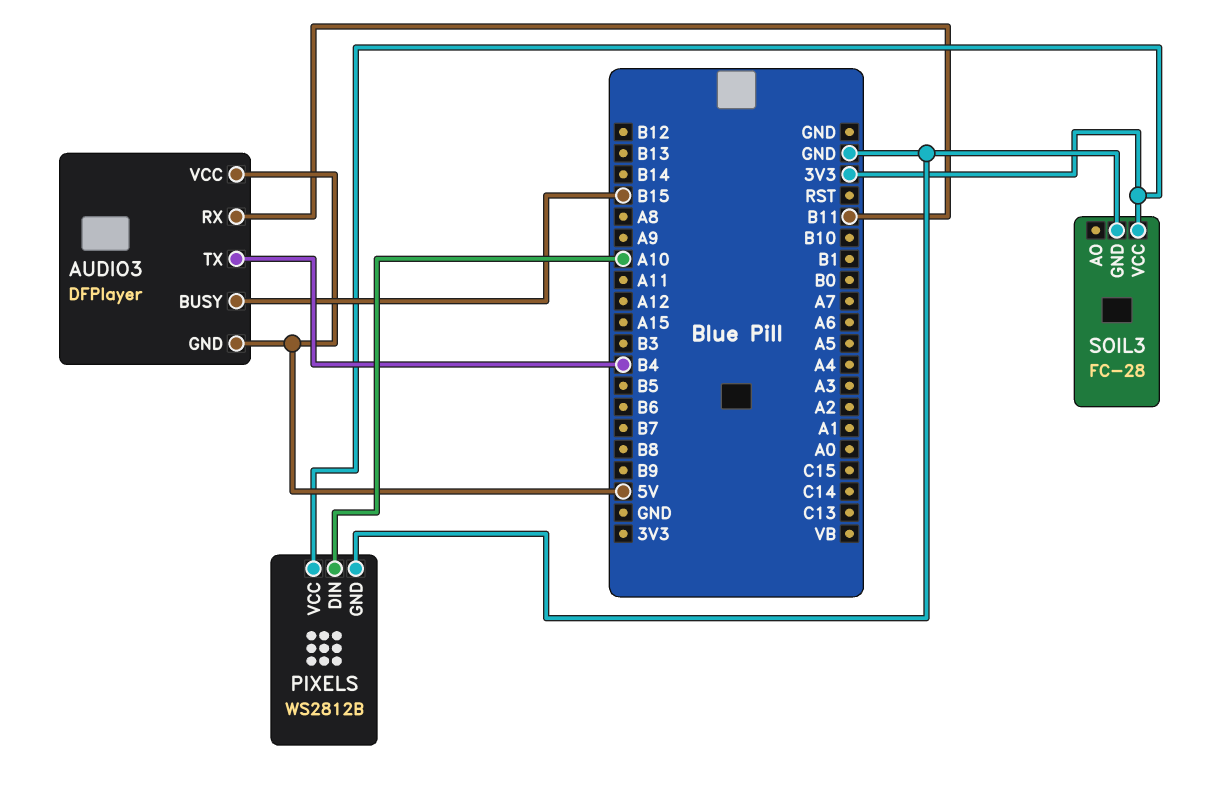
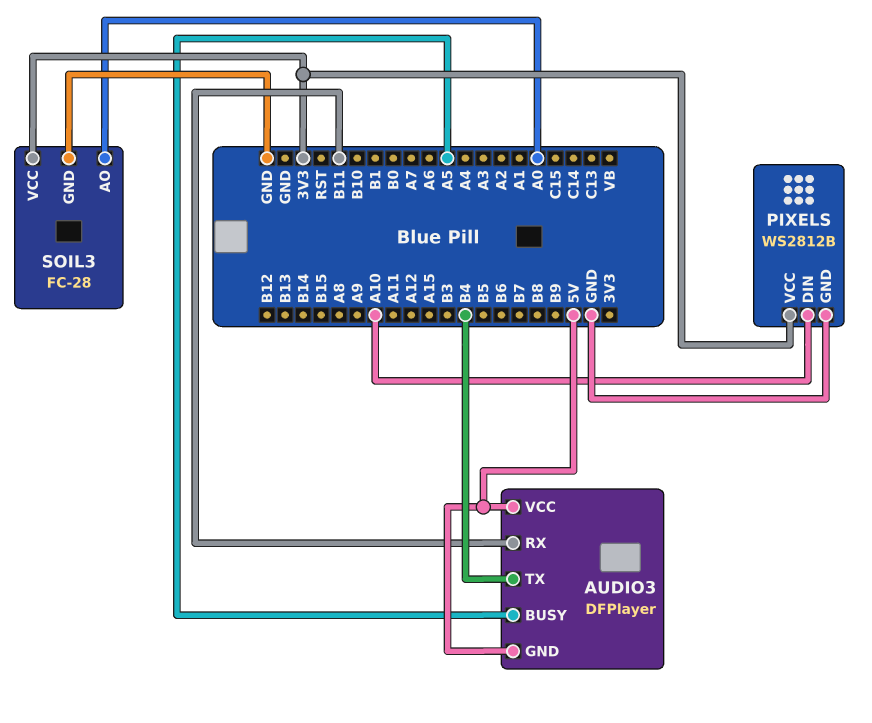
AUDIO3 pin BUSY: B15 -> A5
SOIL3 pin AO: none -> A0

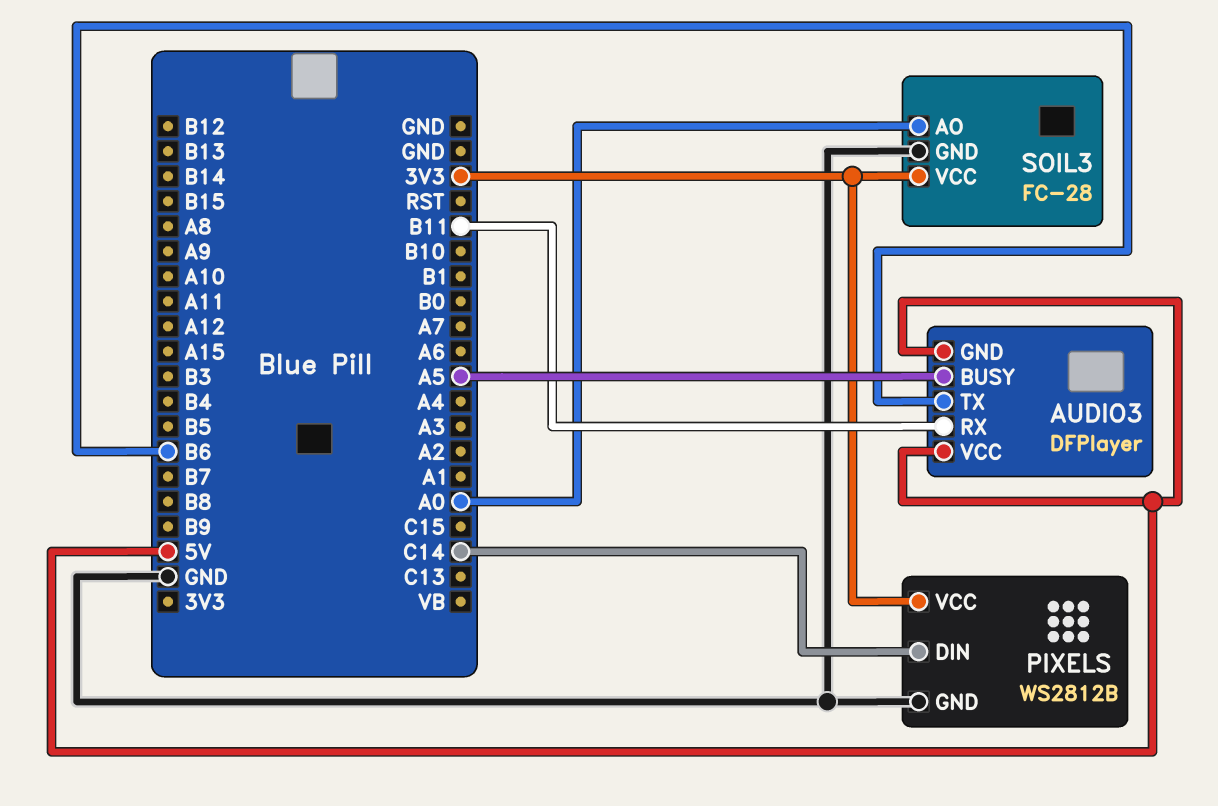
AUDIO3 pin TX: B4 -> B6
PIXELS pin DIN: A10 -> C14

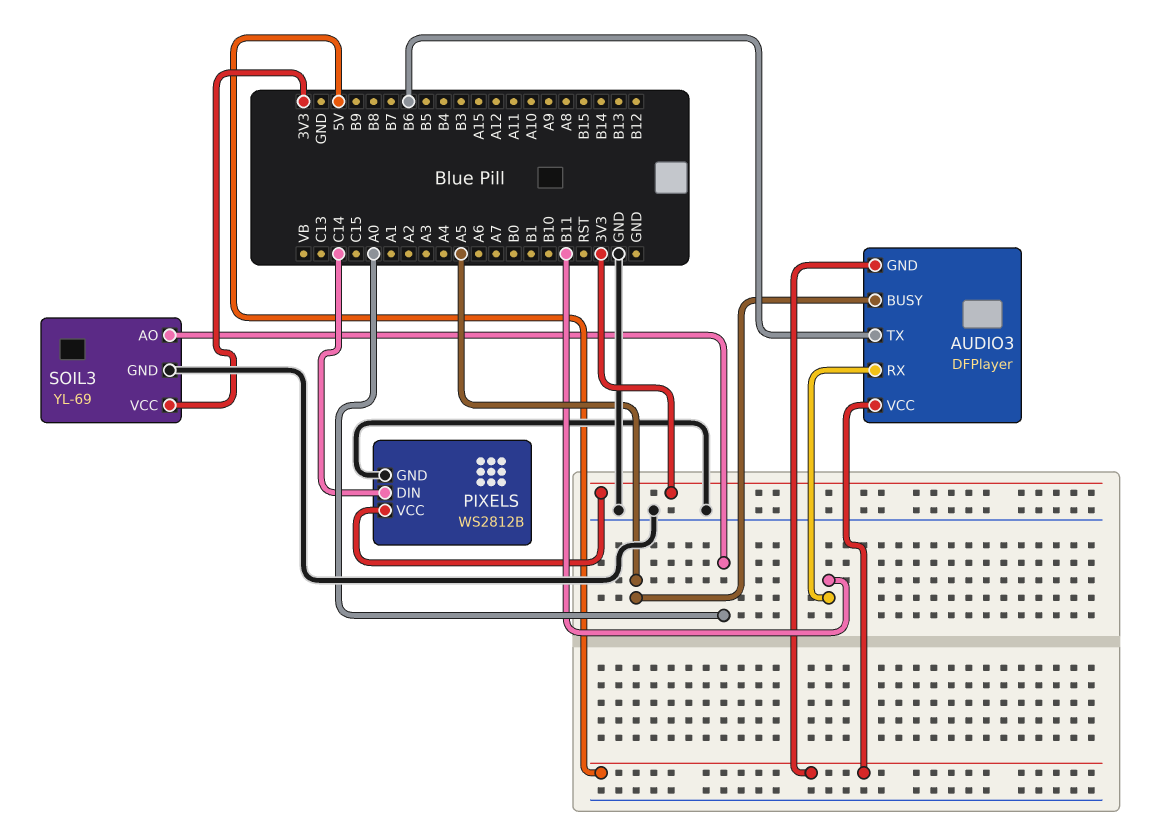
SOIL3: FC-28 -> YL-69

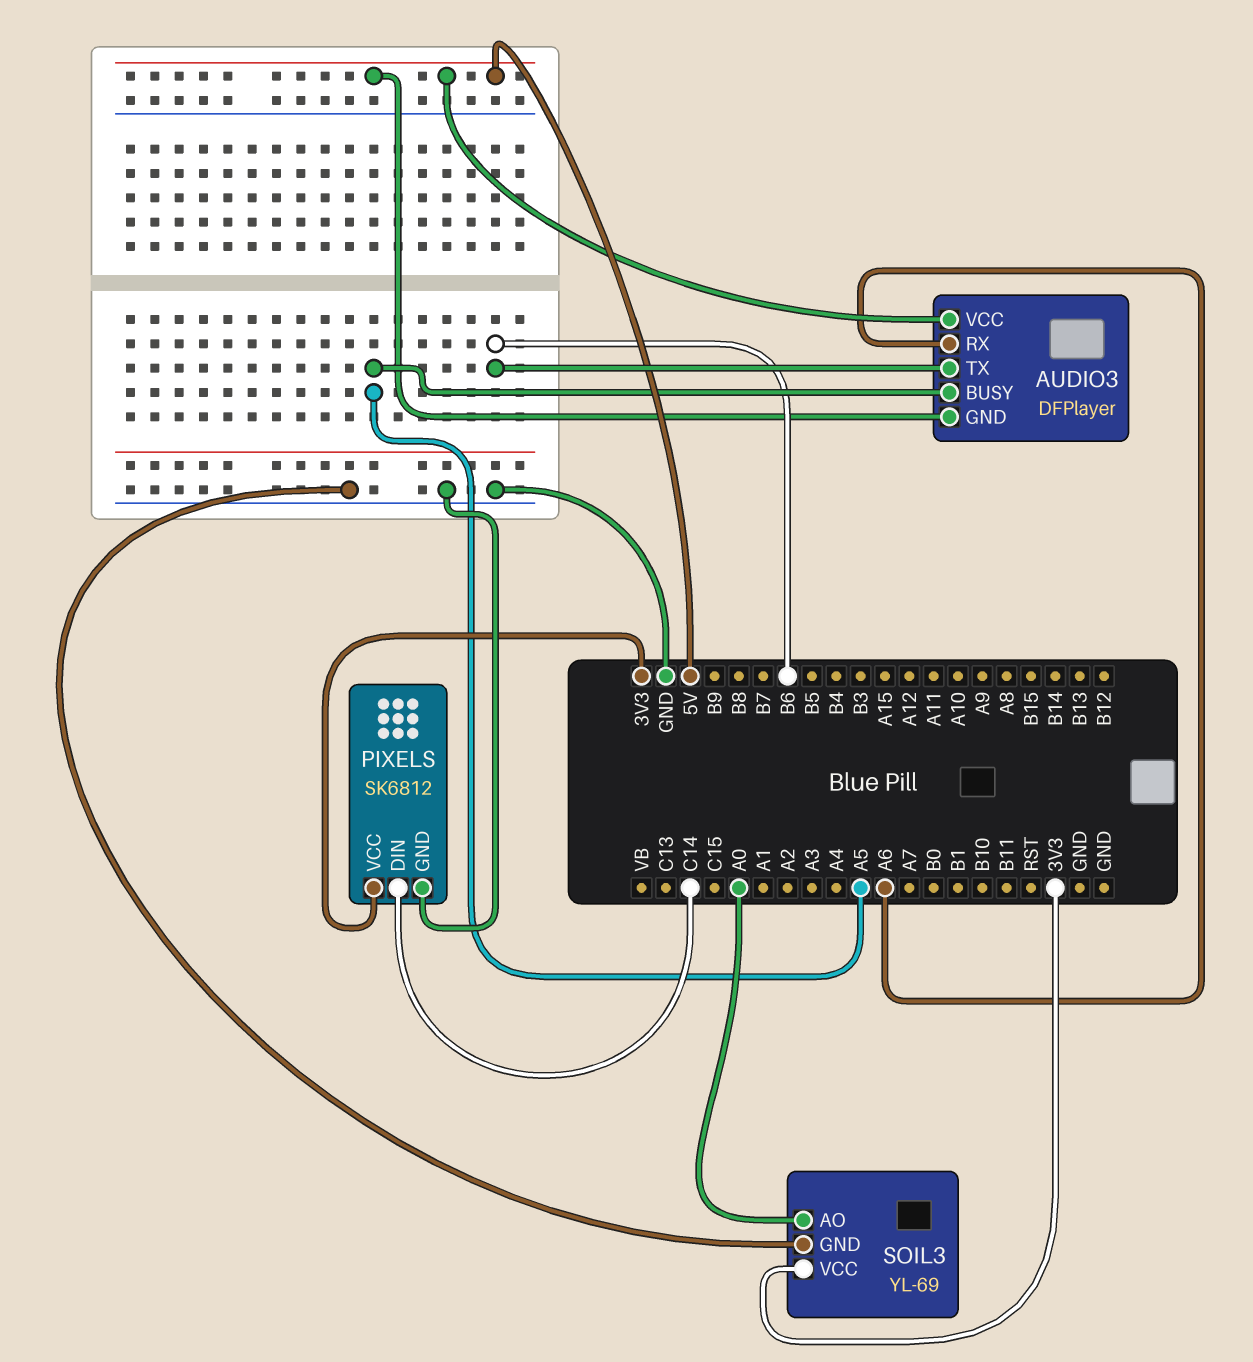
AUDIO3 pin RX: B11 -> A6
PIXELS: WS2812B -> SK6812

